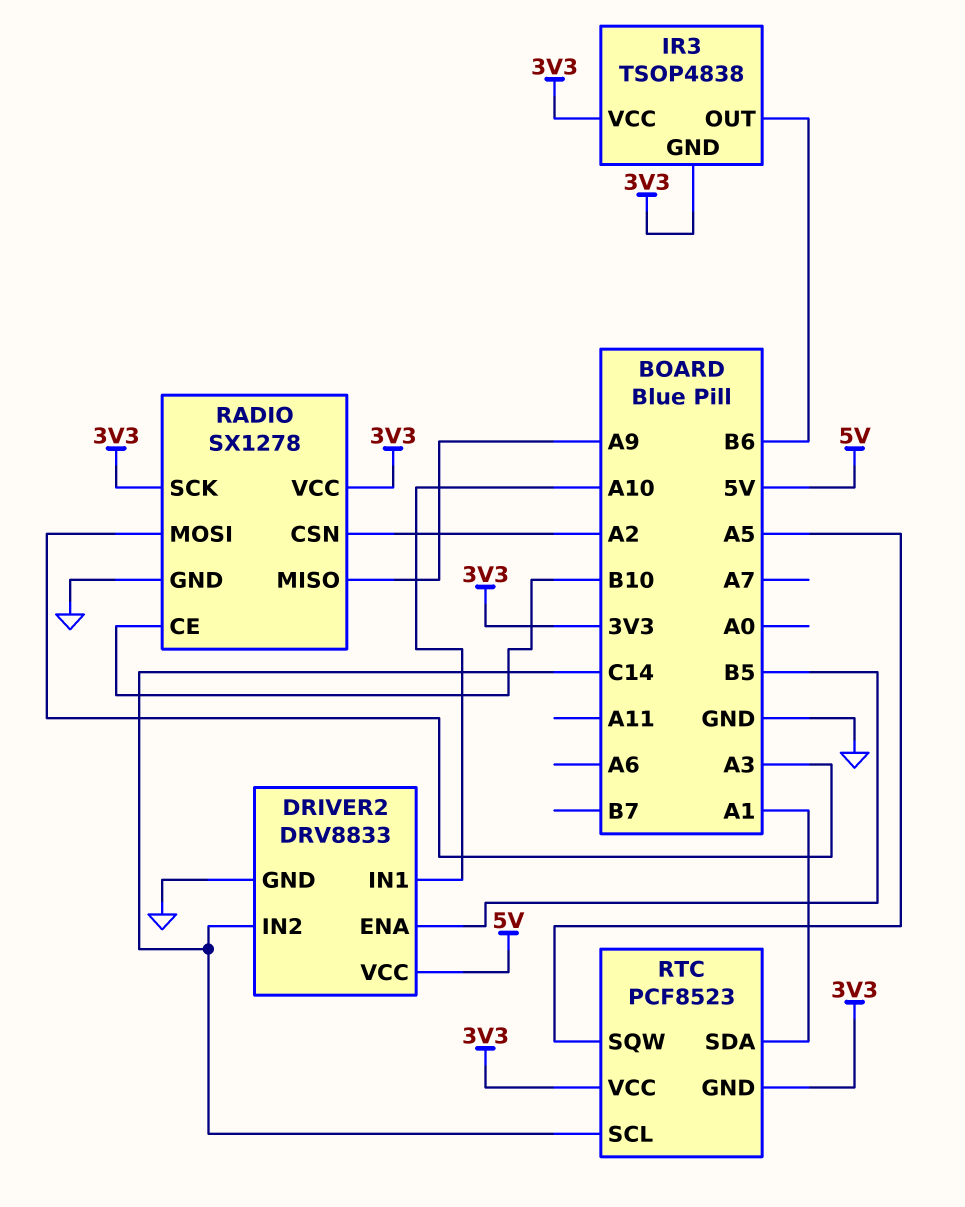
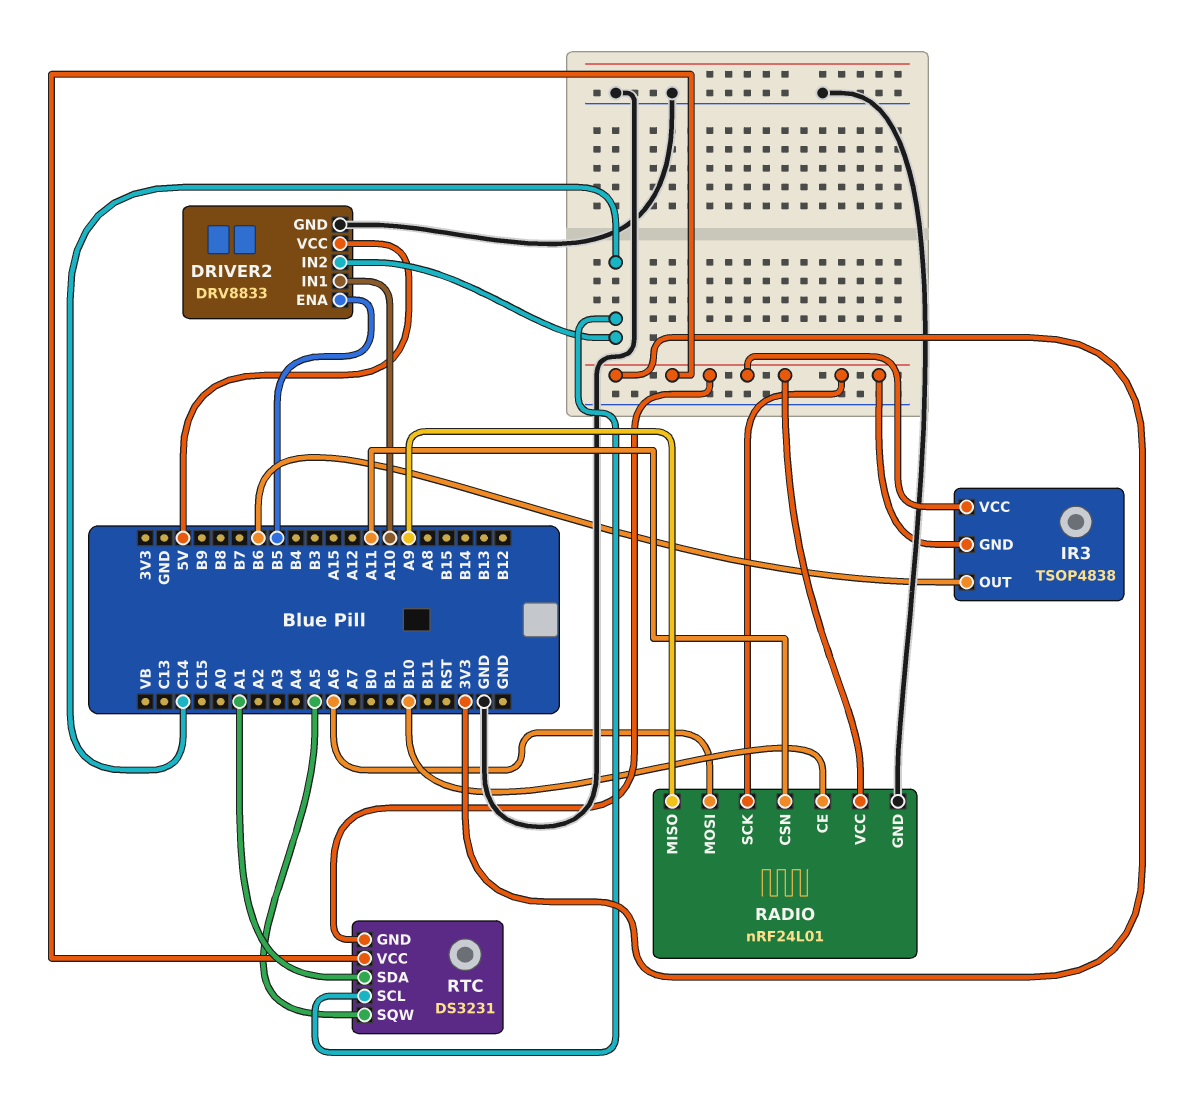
RADIO: SX1278 -> nRF24L01
RADIO pin CSN: A2 -> A11
RADIO pin MOSI: A3 -> A6
RTC: PCF8523 -> DS3231

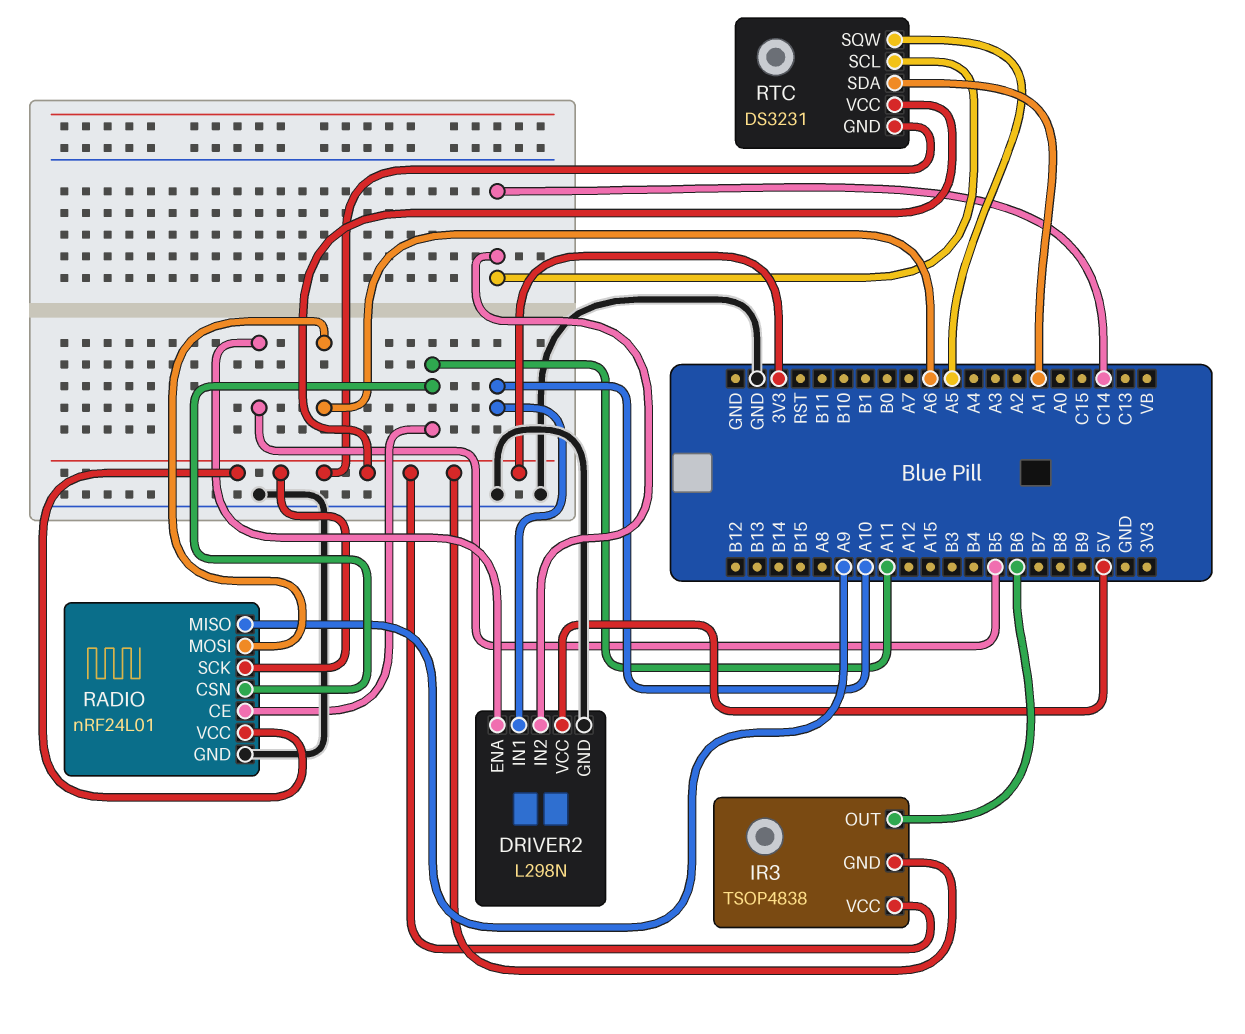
DRIVER2: DRV8833 -> L298N
RADIO pin CE: B10 -> A11

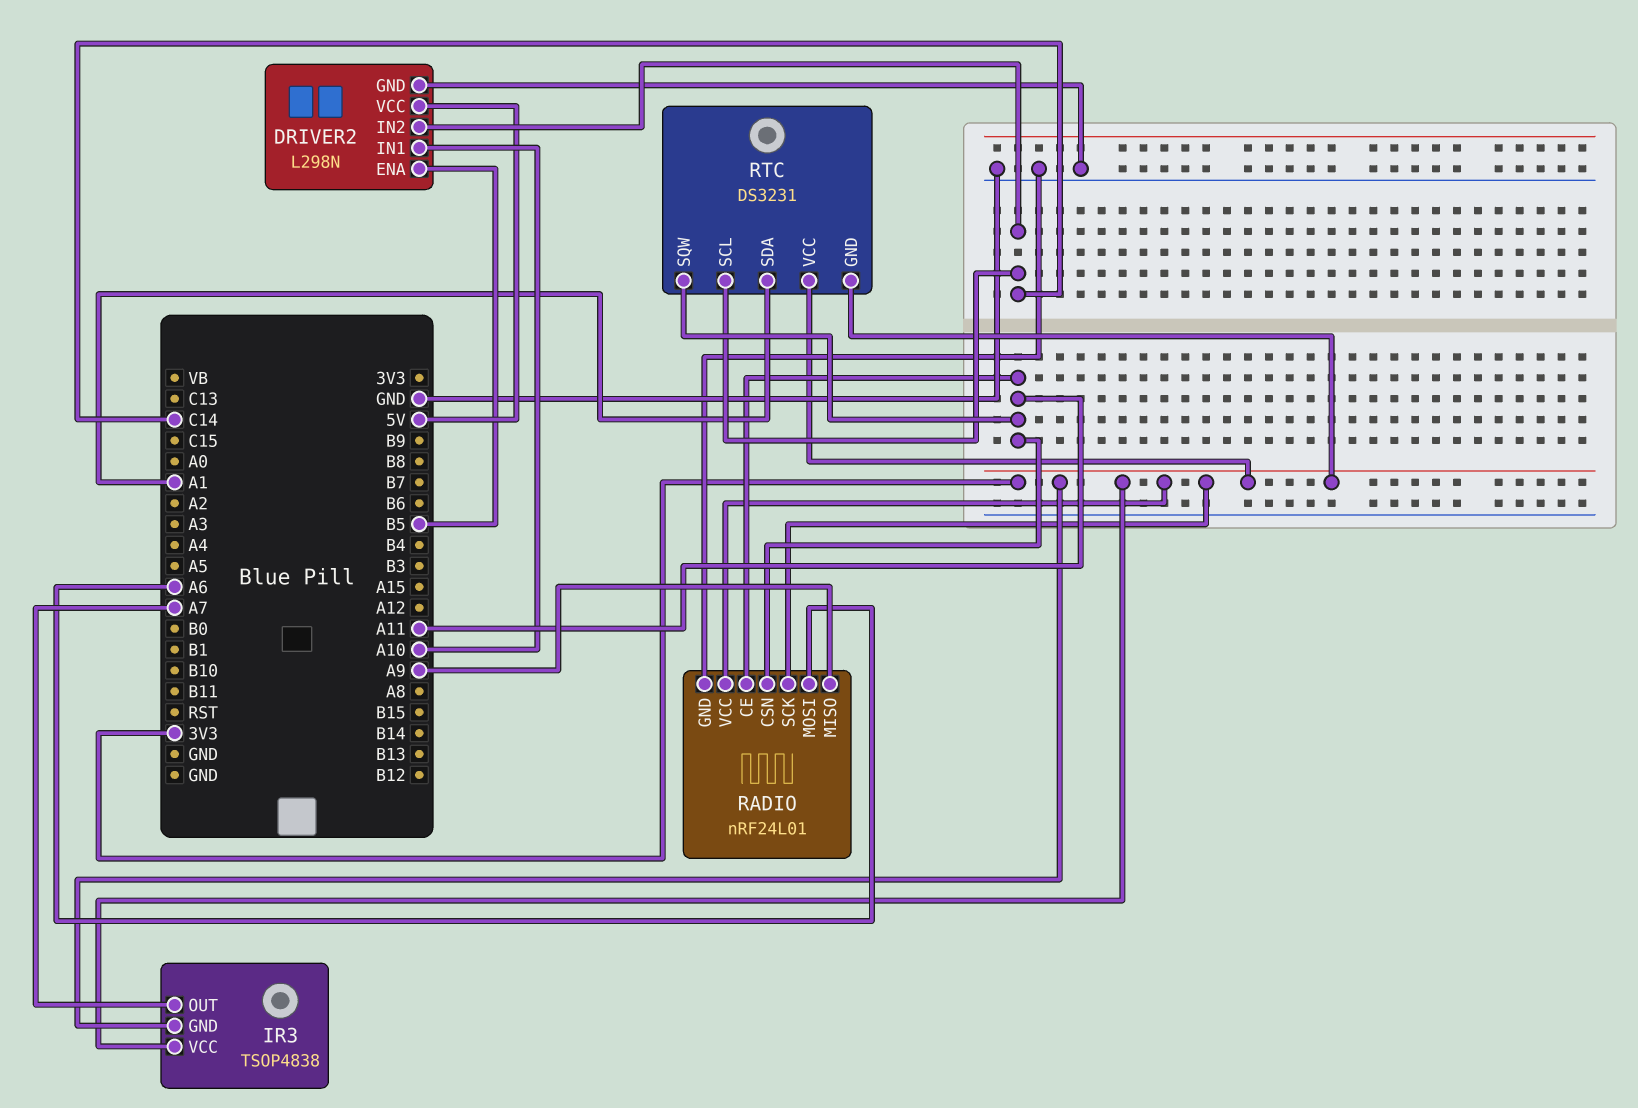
IR3 pin OUT: B6 -> A7
RTC pin SQW: A5 -> A11

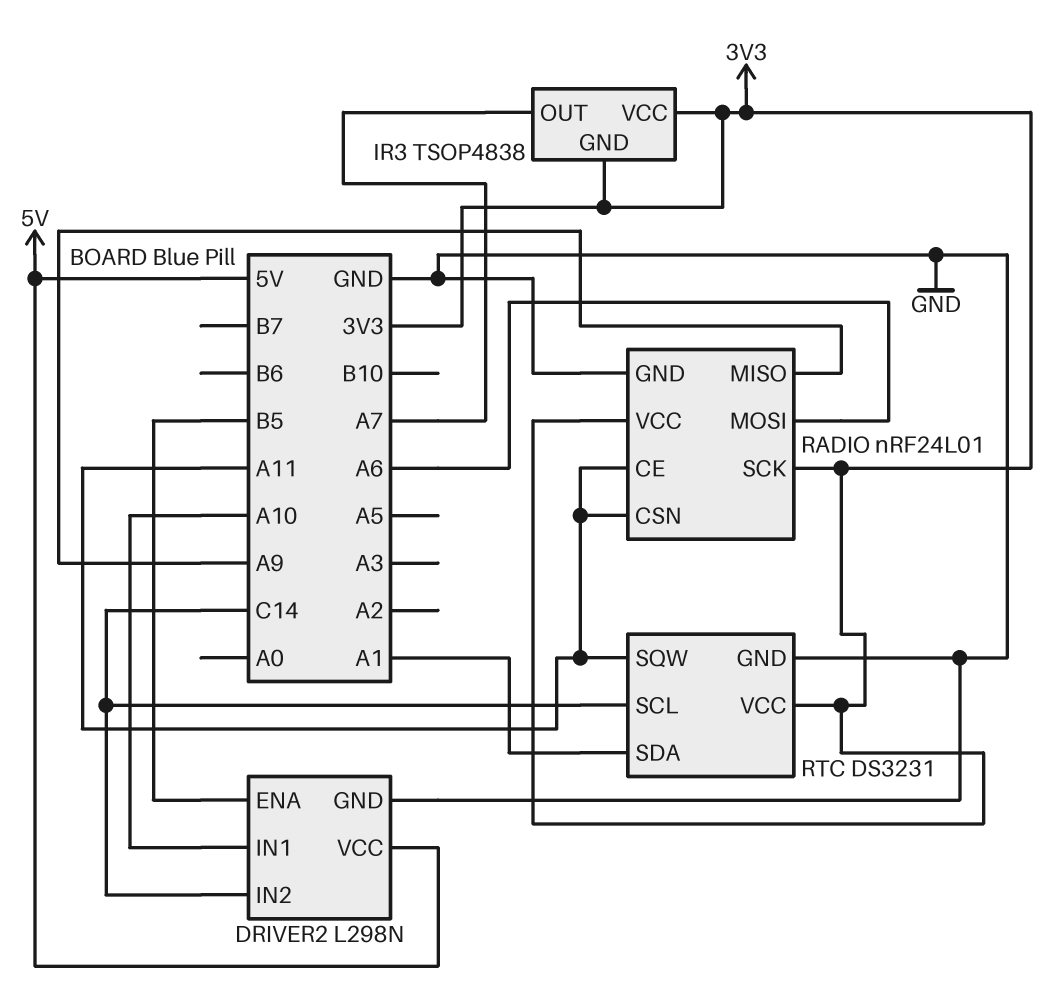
RTC pin GND: 3V3 -> GND

